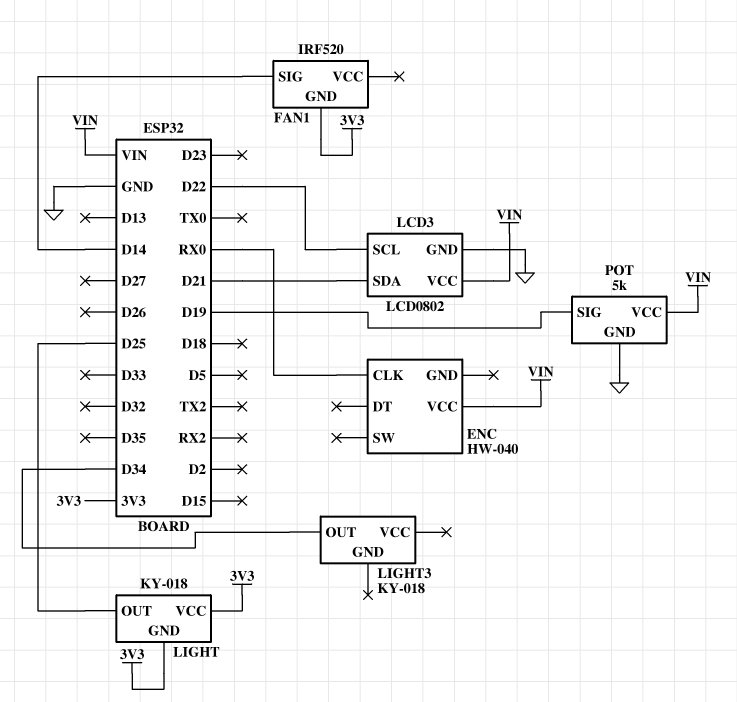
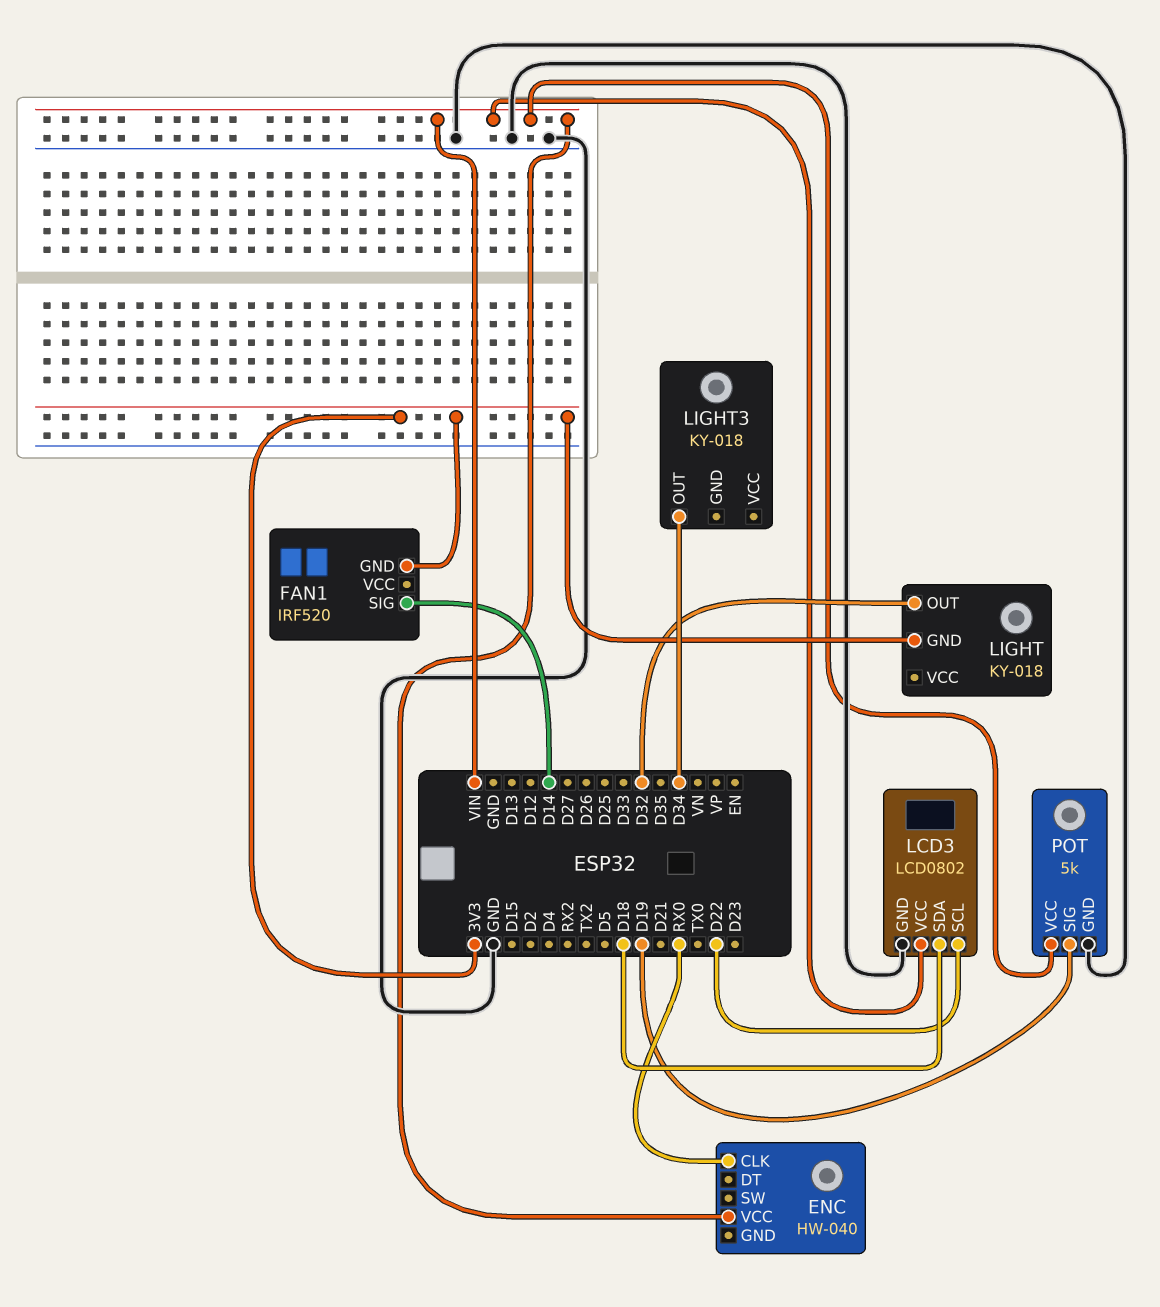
LCD3 pin SDA: D21 -> D18
LIGHT pin OUT: D25 -> D32
LIGHT pin VCC: 3V3 -> none

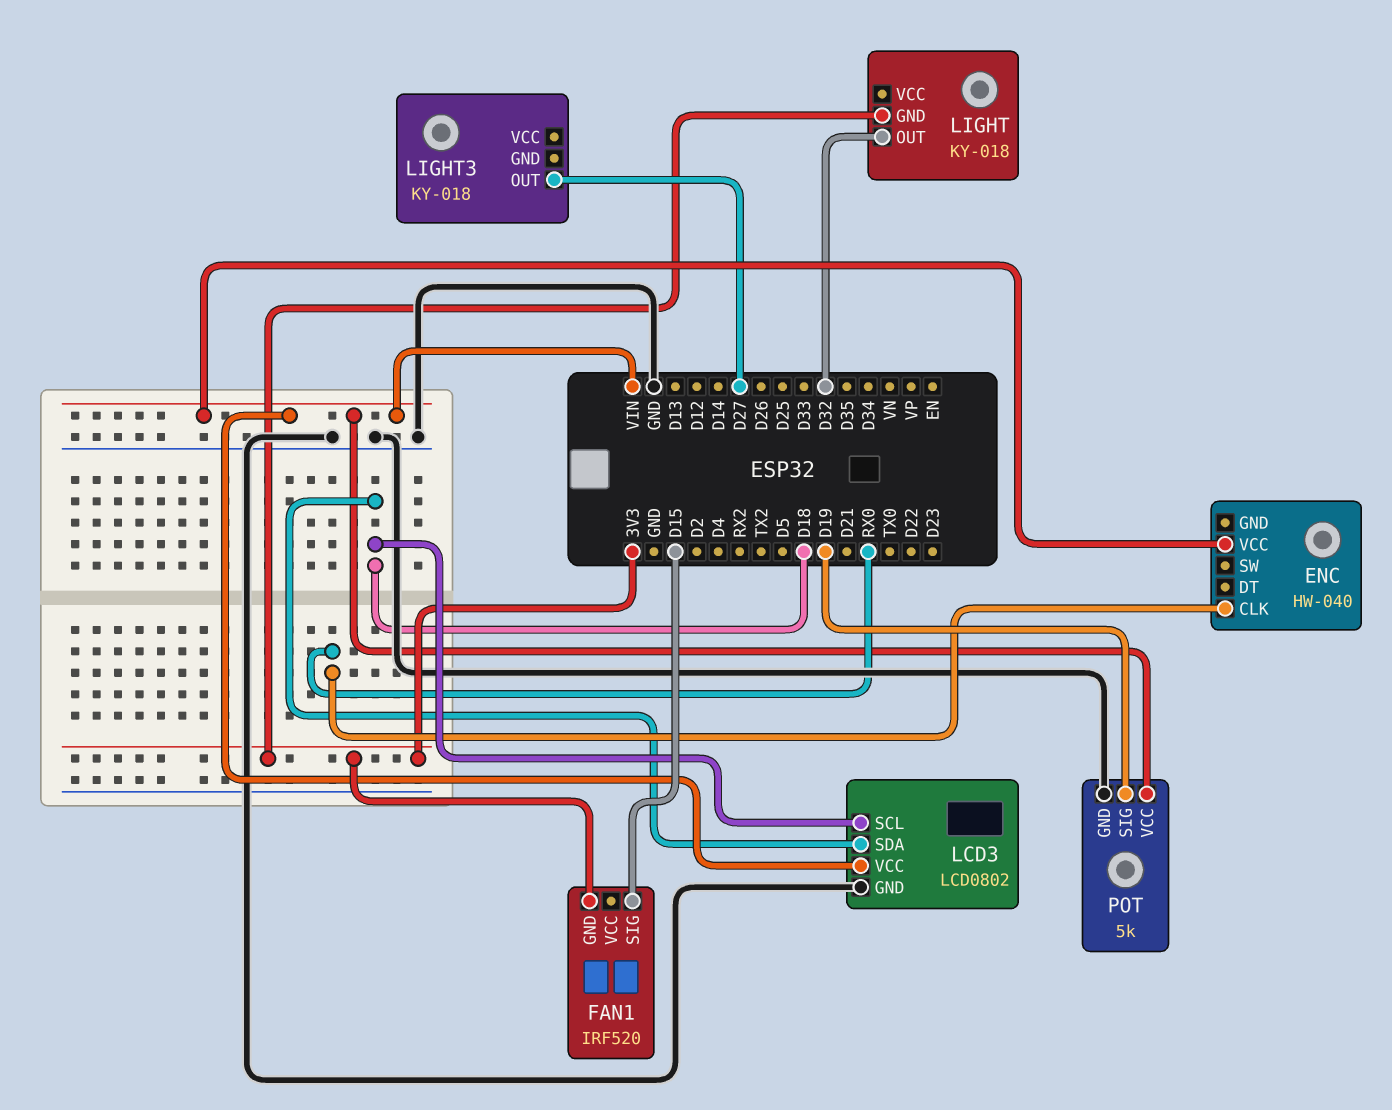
FAN1 pin SIG: D14 -> D15
LCD3 pin SCL: D22 -> D18
LIGHT3 pin OUT: D34 -> D27

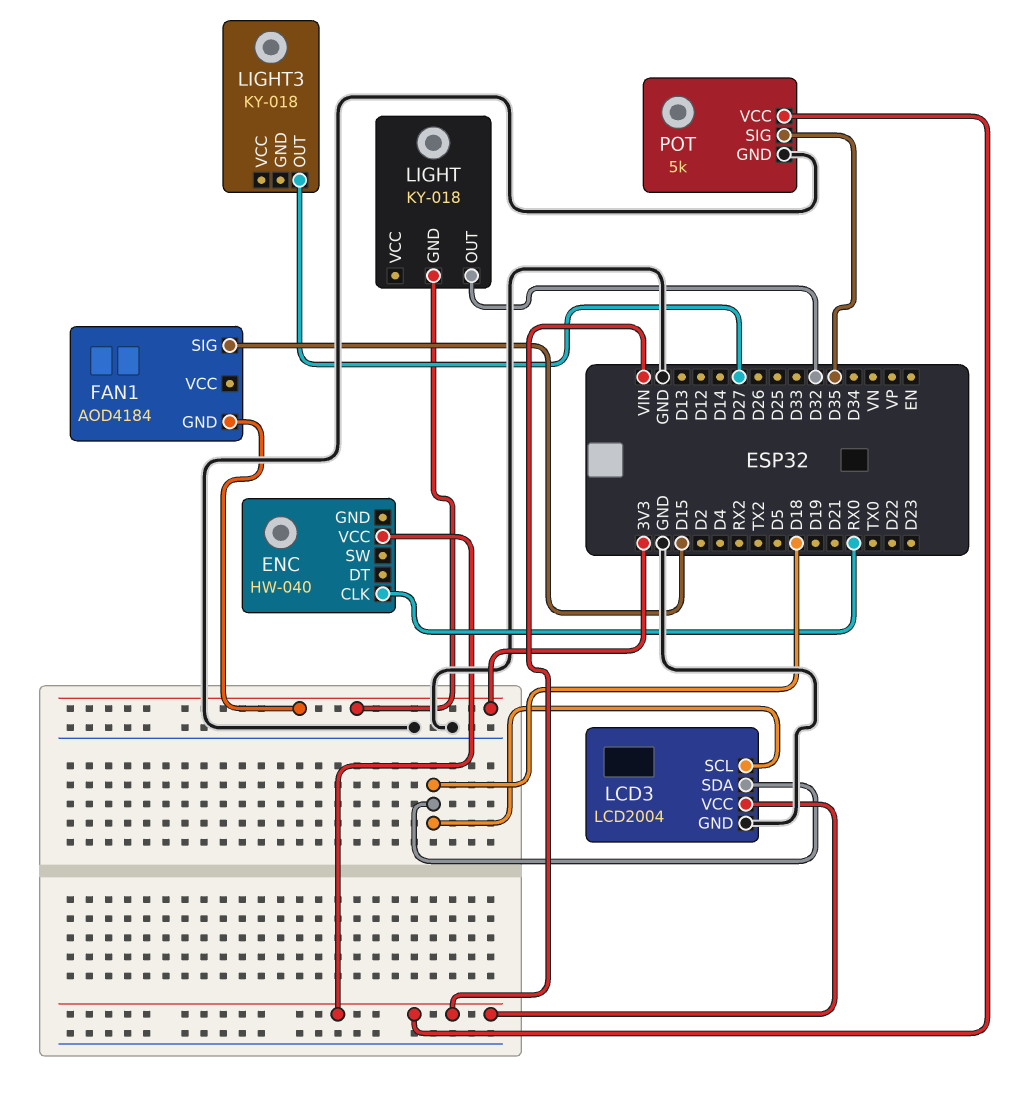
FAN1: IRF520 -> AOD4184
LCD3: LCD0802 -> LCD2004
POT pin SIG: D19 -> D35

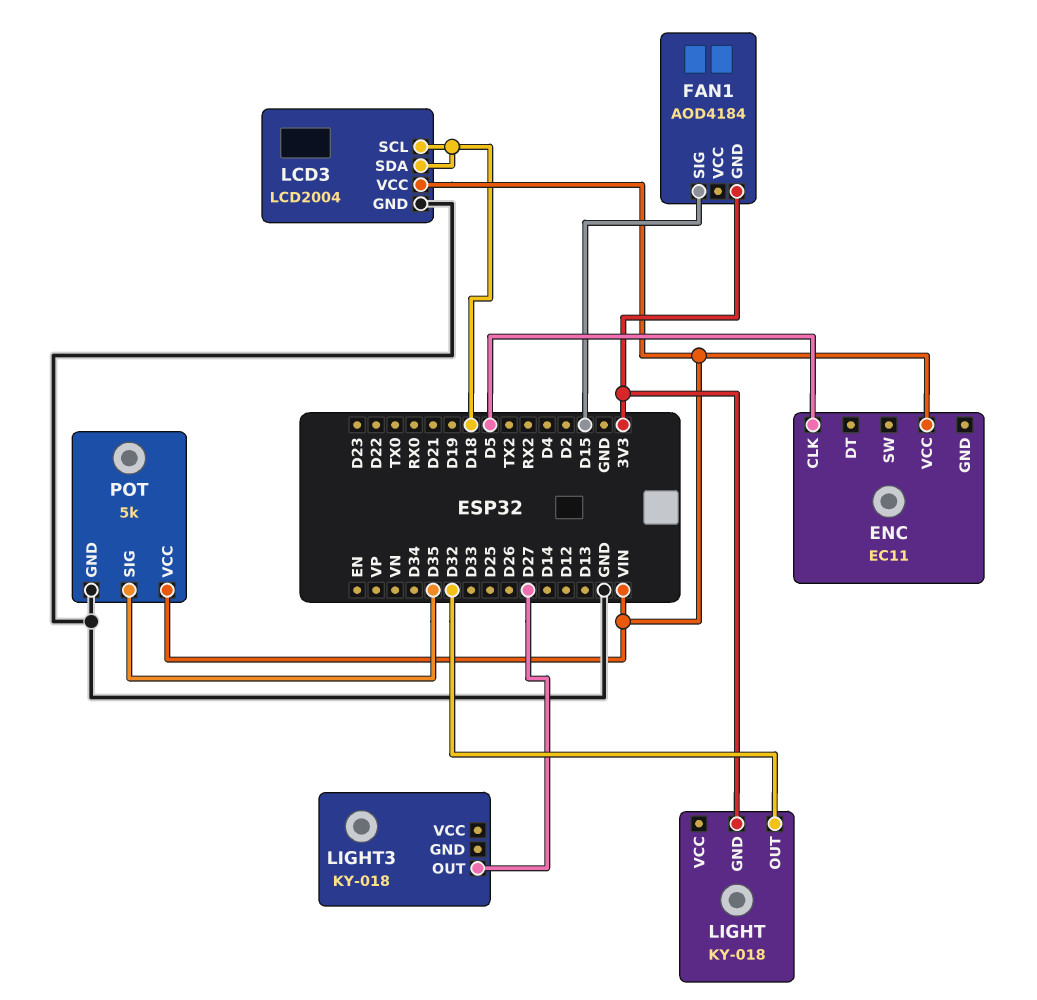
ENC: HW-040 -> EC11
ENC pin CLK: RX0 -> D5

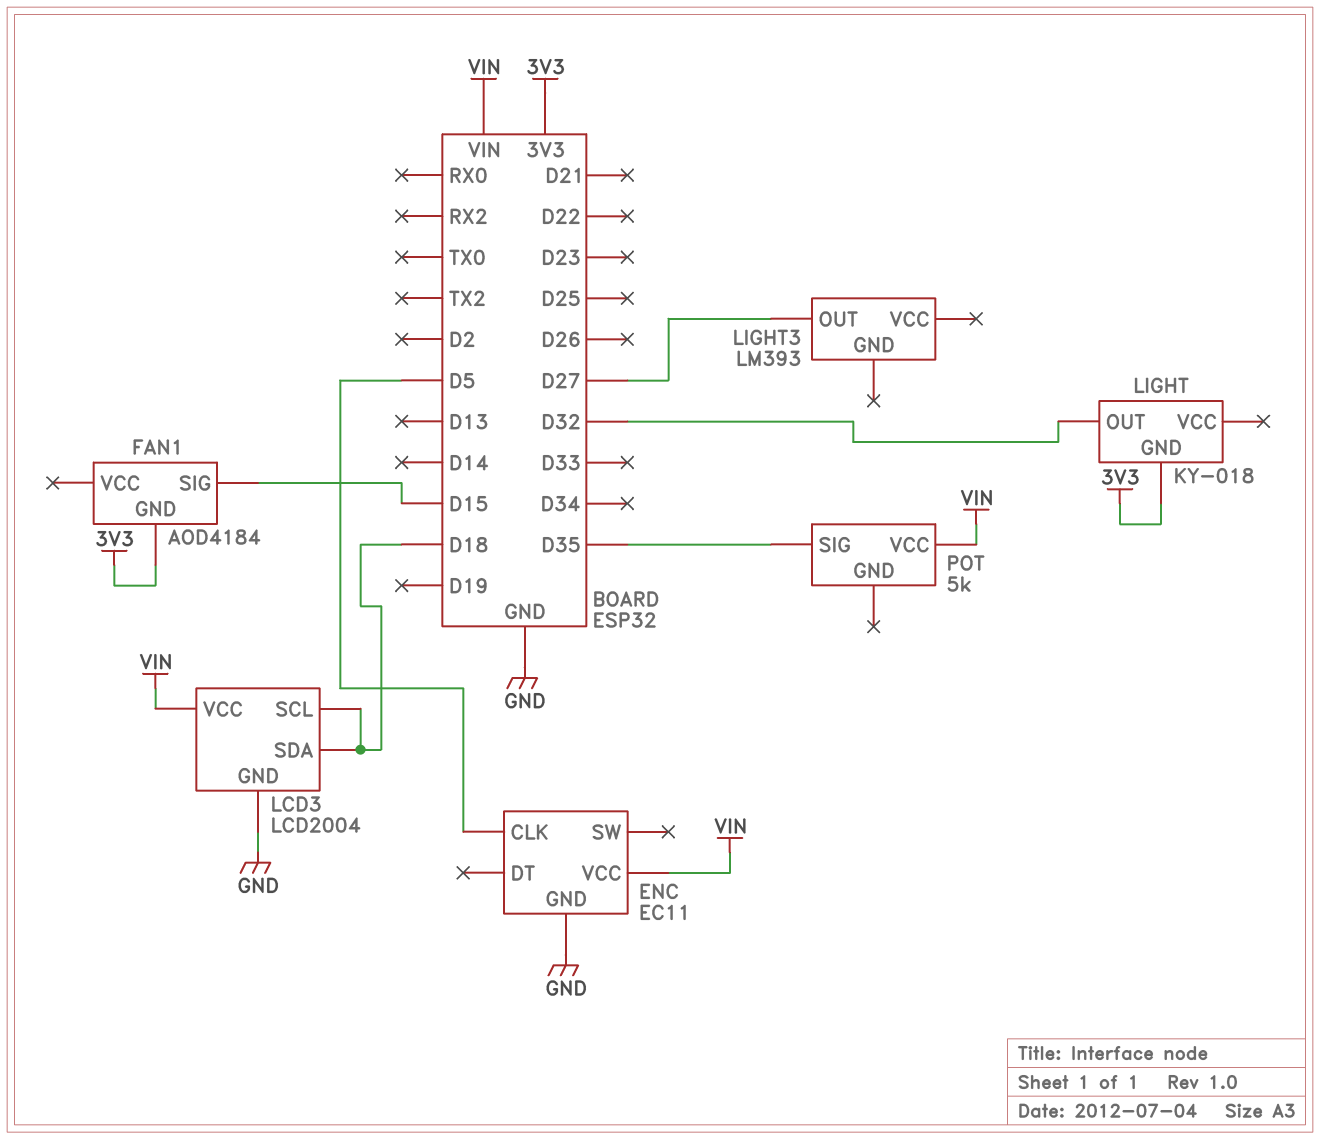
ENC pin GND: none -> GND
LIGHT3: KY-018 -> LM393
POT pin GND: GND -> none

